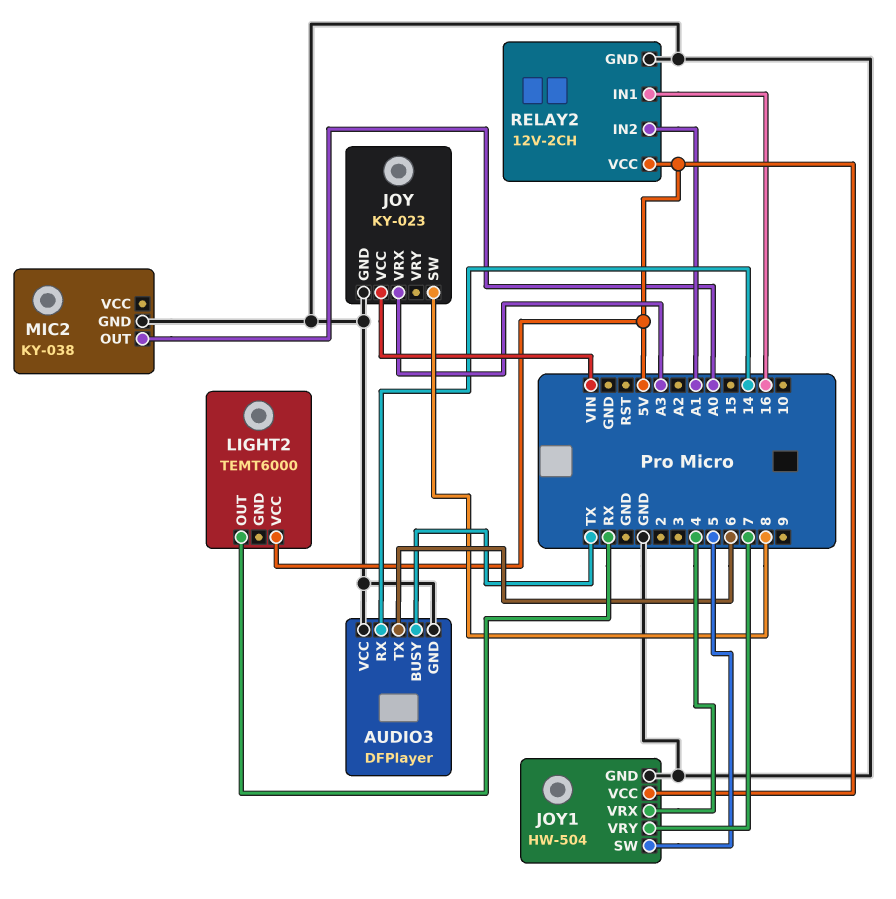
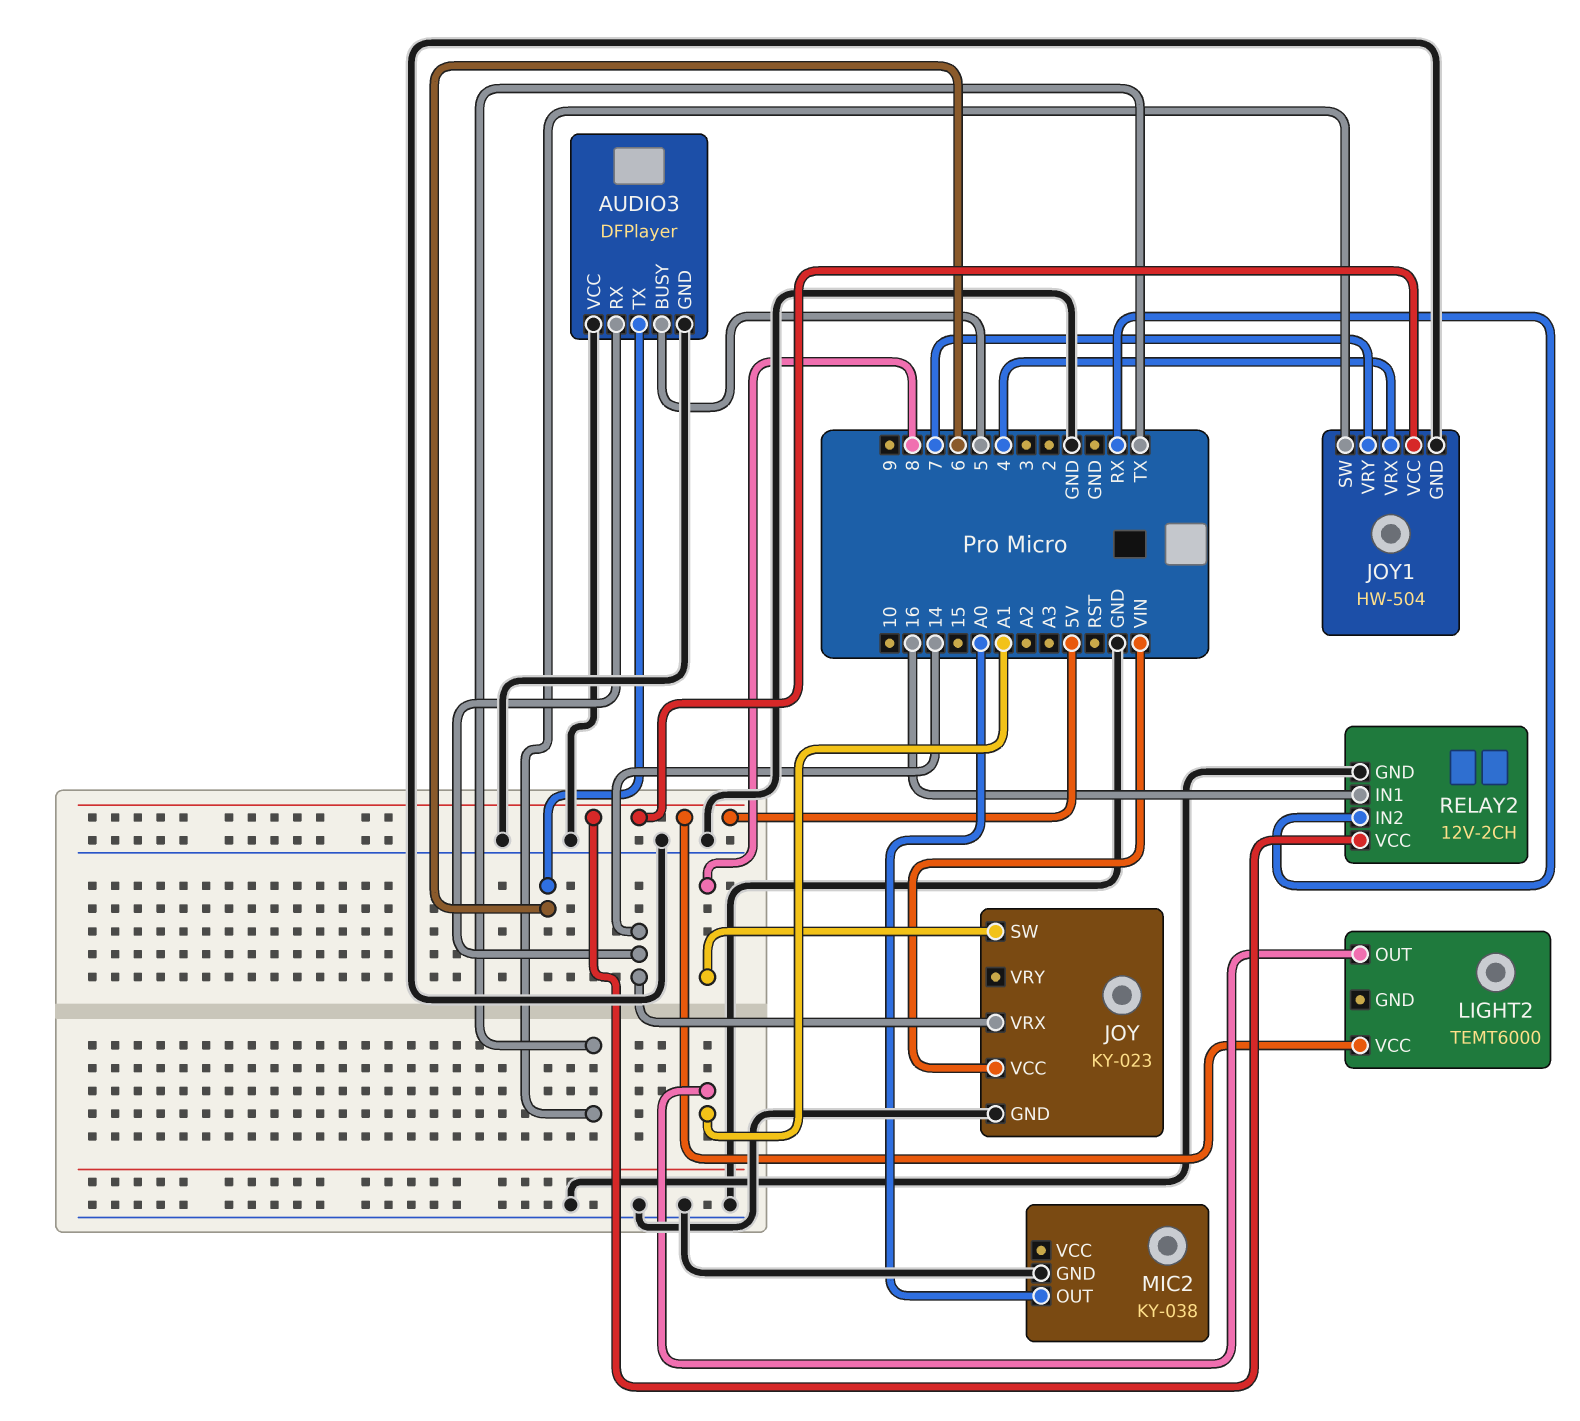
AUDIO3 pin BUSY: TX -> 5
JOY pin VRX: A3 -> 14
JOY1 pin SW: 5 -> TX
LIGHT2 pin OUT: RX -> A1
RELAY2 pin IN2: A1 -> RX

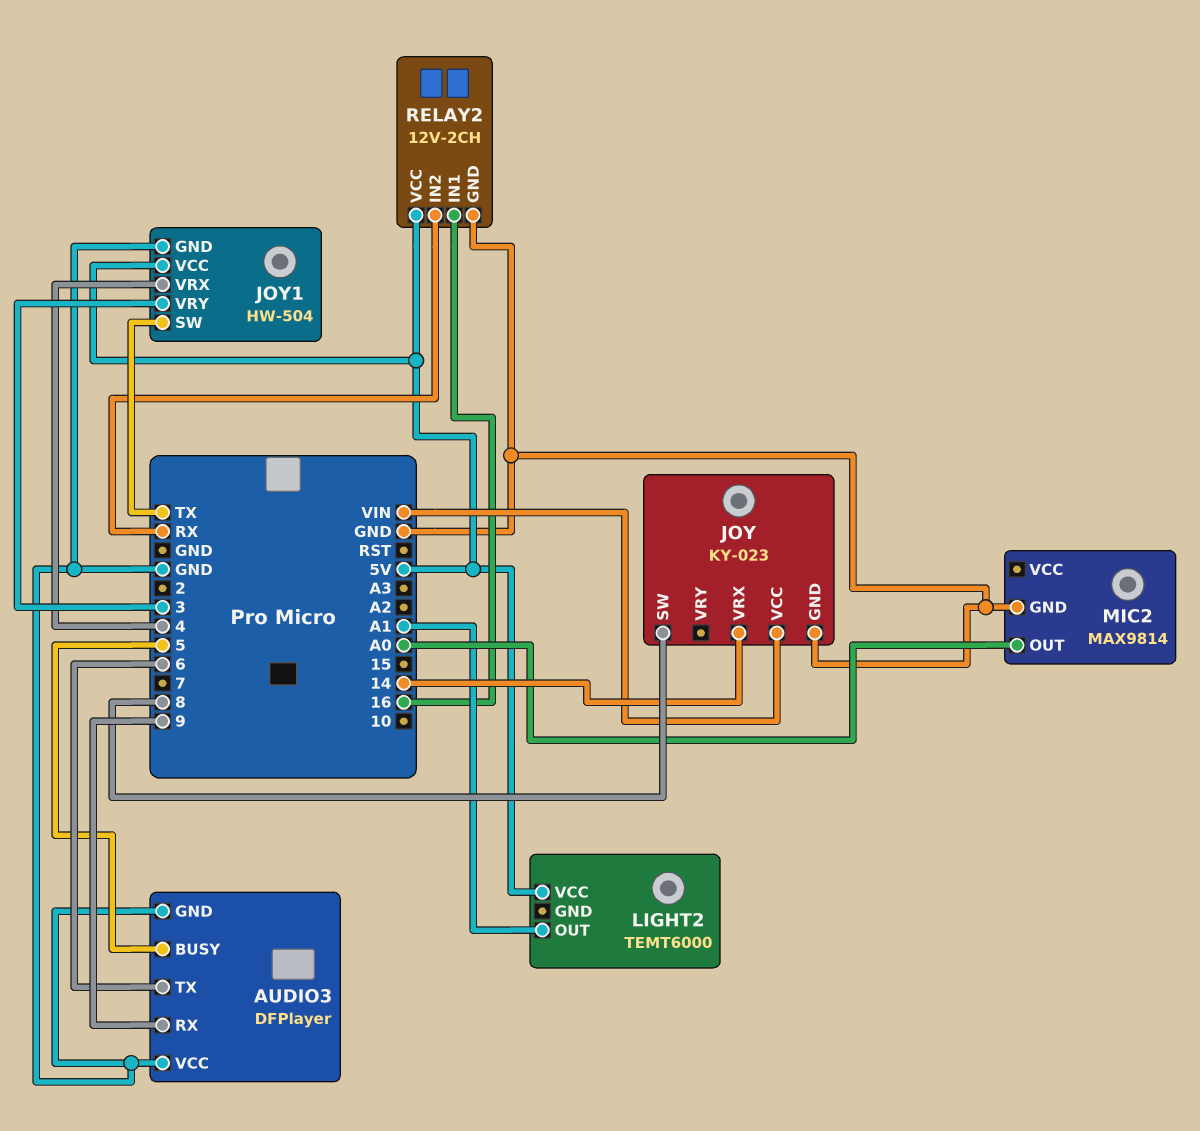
AUDIO3 pin RX: 14 -> 9
JOY1 pin VRY: 7 -> 3
MIC2: KY-038 -> MAX9814

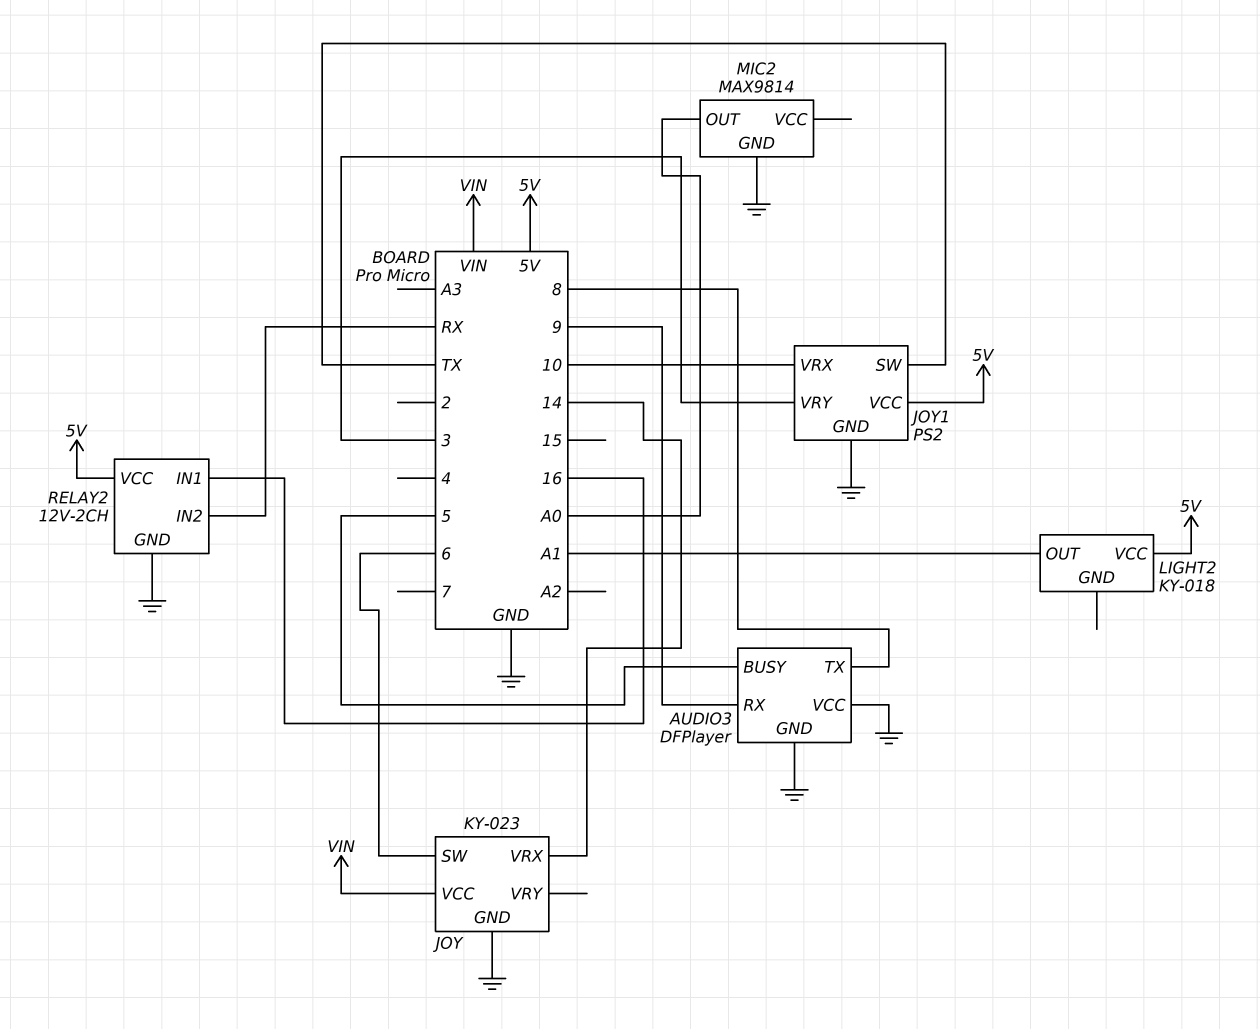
AUDIO3 pin TX: 6 -> 8
JOY pin SW: 8 -> 6
JOY1: HW-504 -> PS2
JOY1 pin VRX: 4 -> 10
LIGHT2: TEMT6000 -> KY-018

